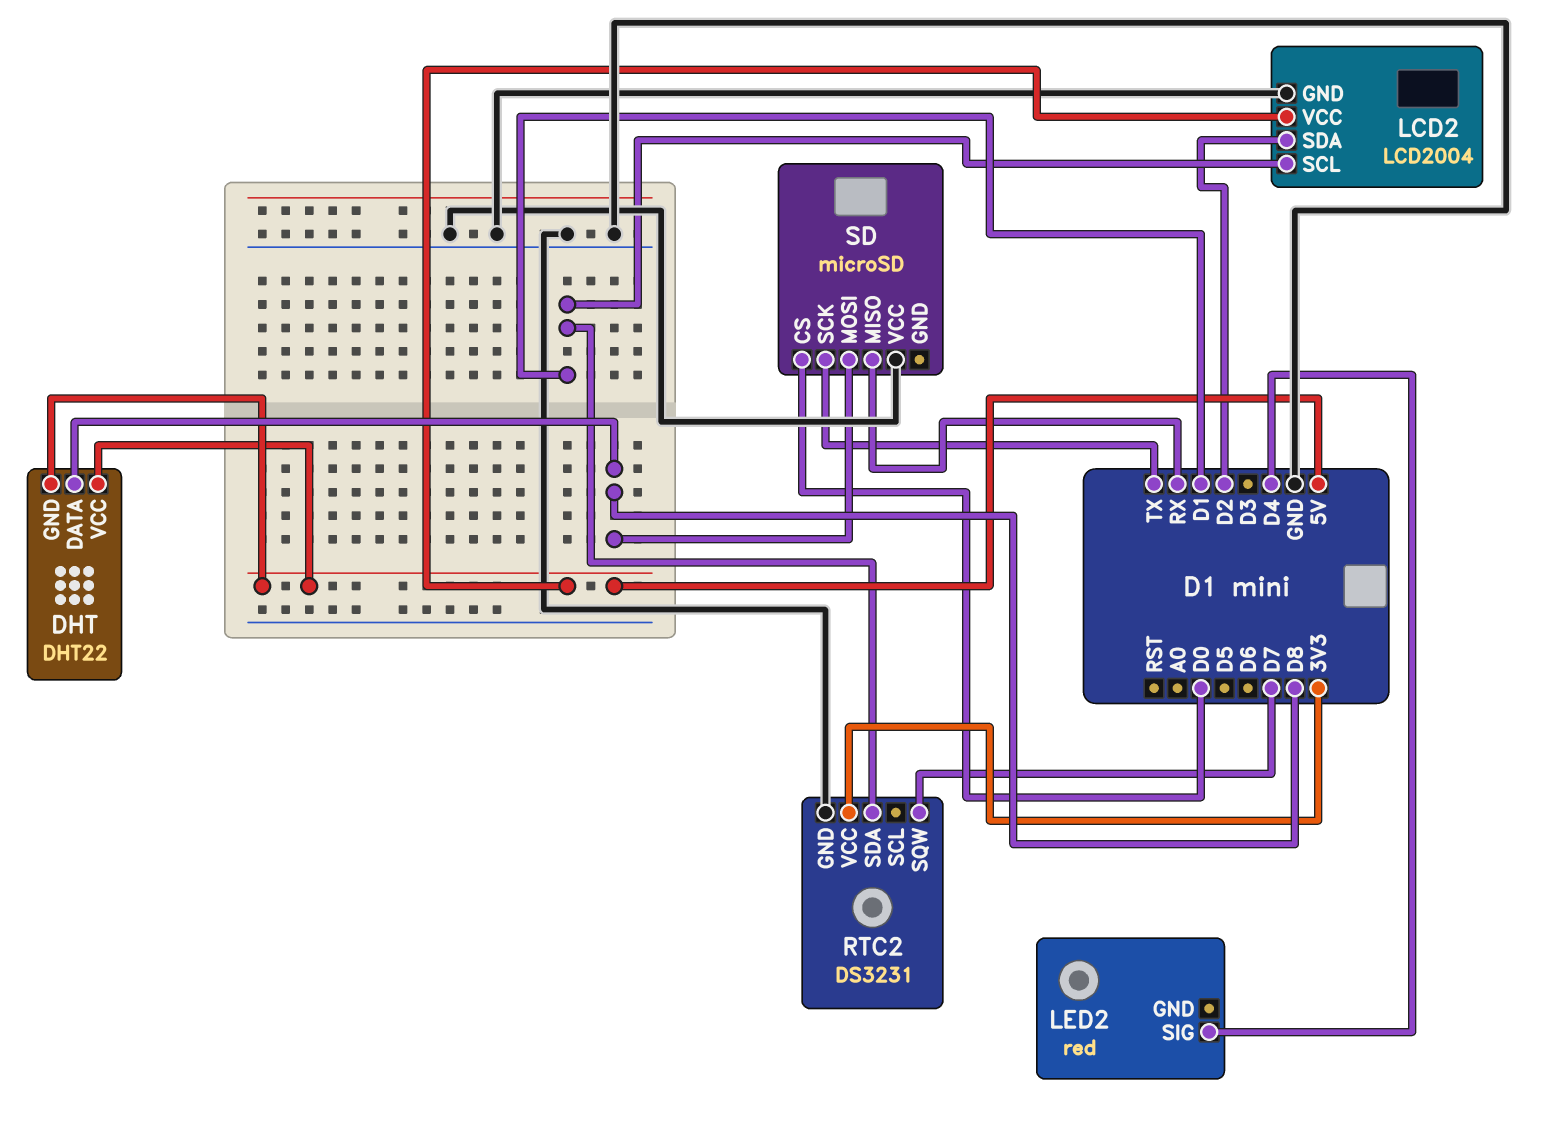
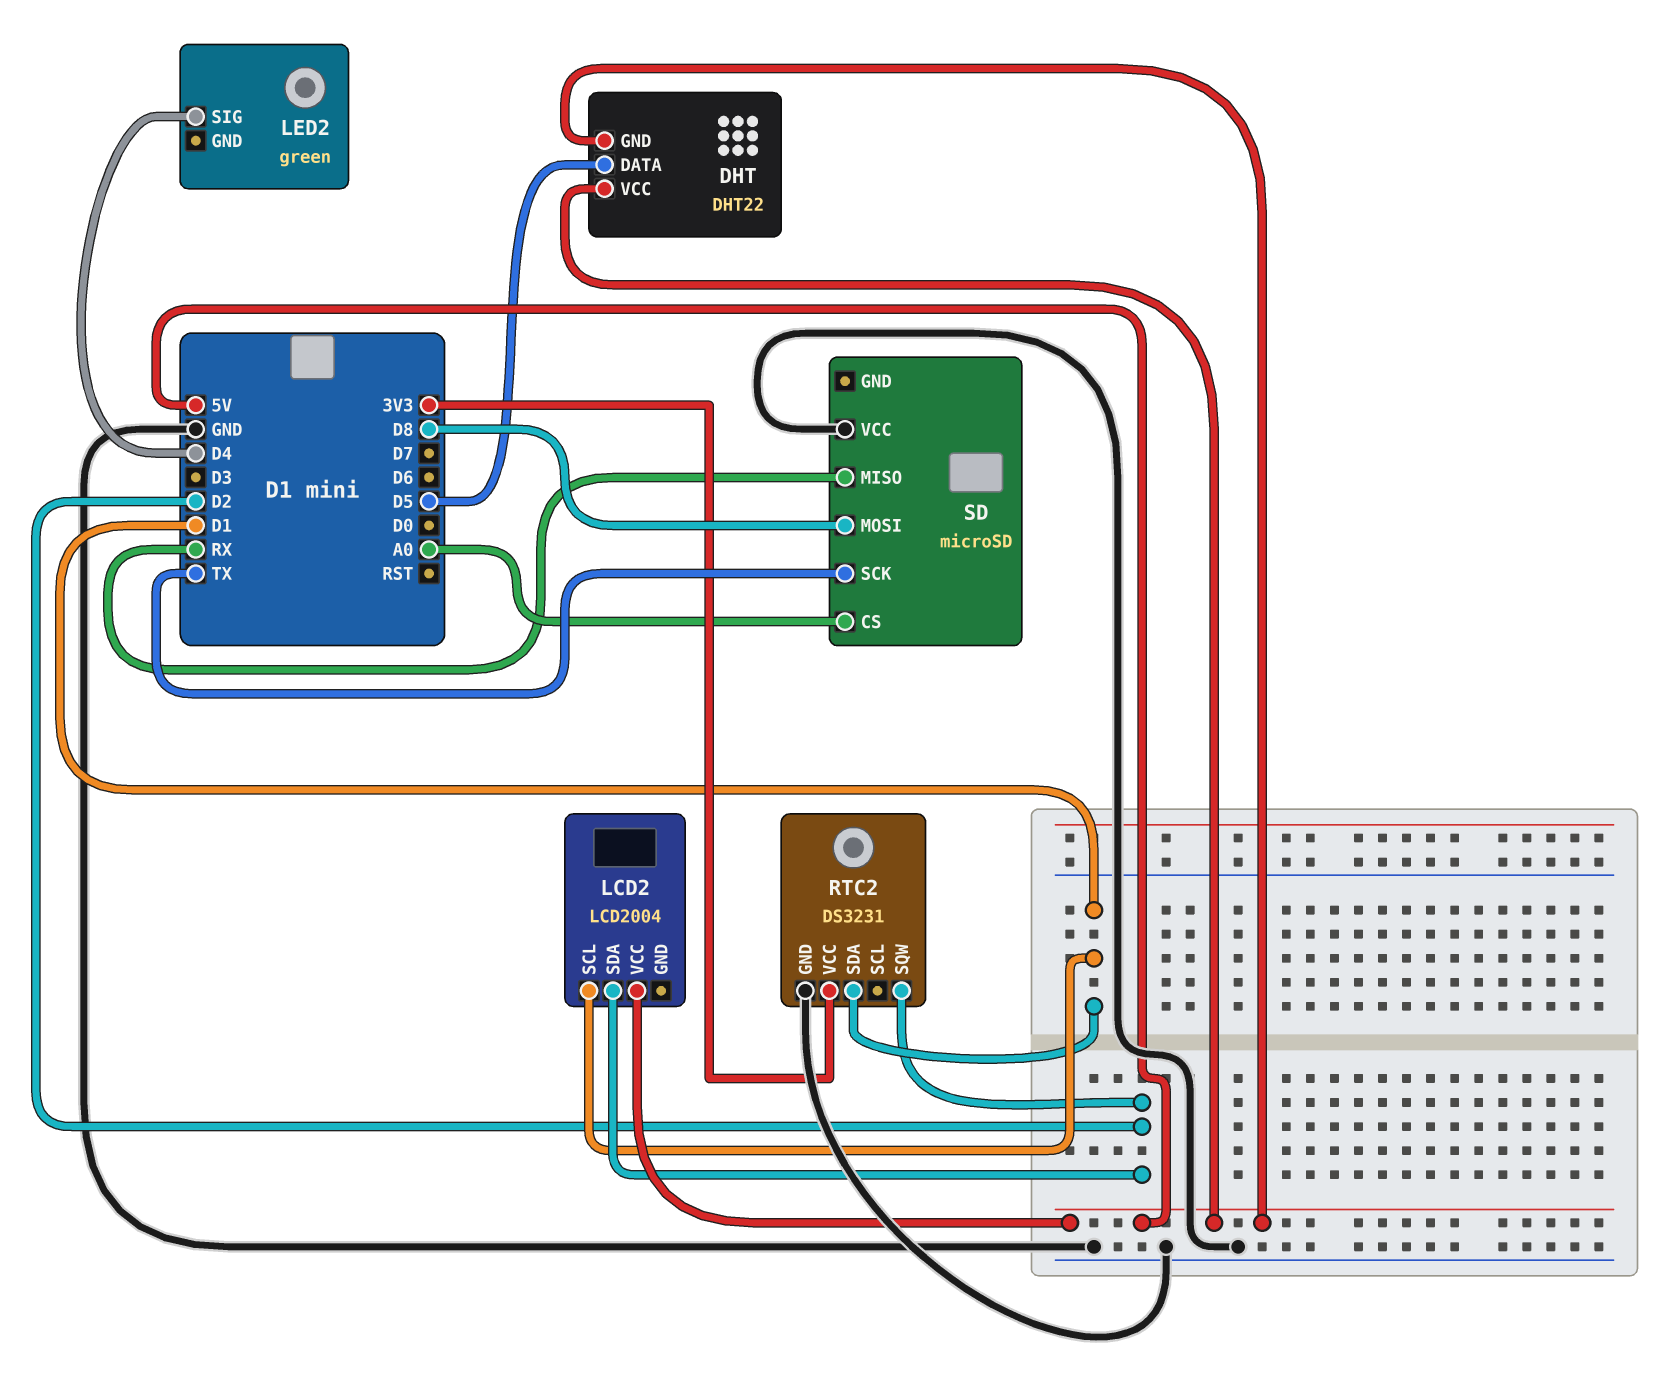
DHT pin DATA: D8 -> D5
LCD2 pin GND: GND -> none
LED2: red -> green
RTC2 pin SQW: D7 -> D2
SD pin CS: D0 -> A0

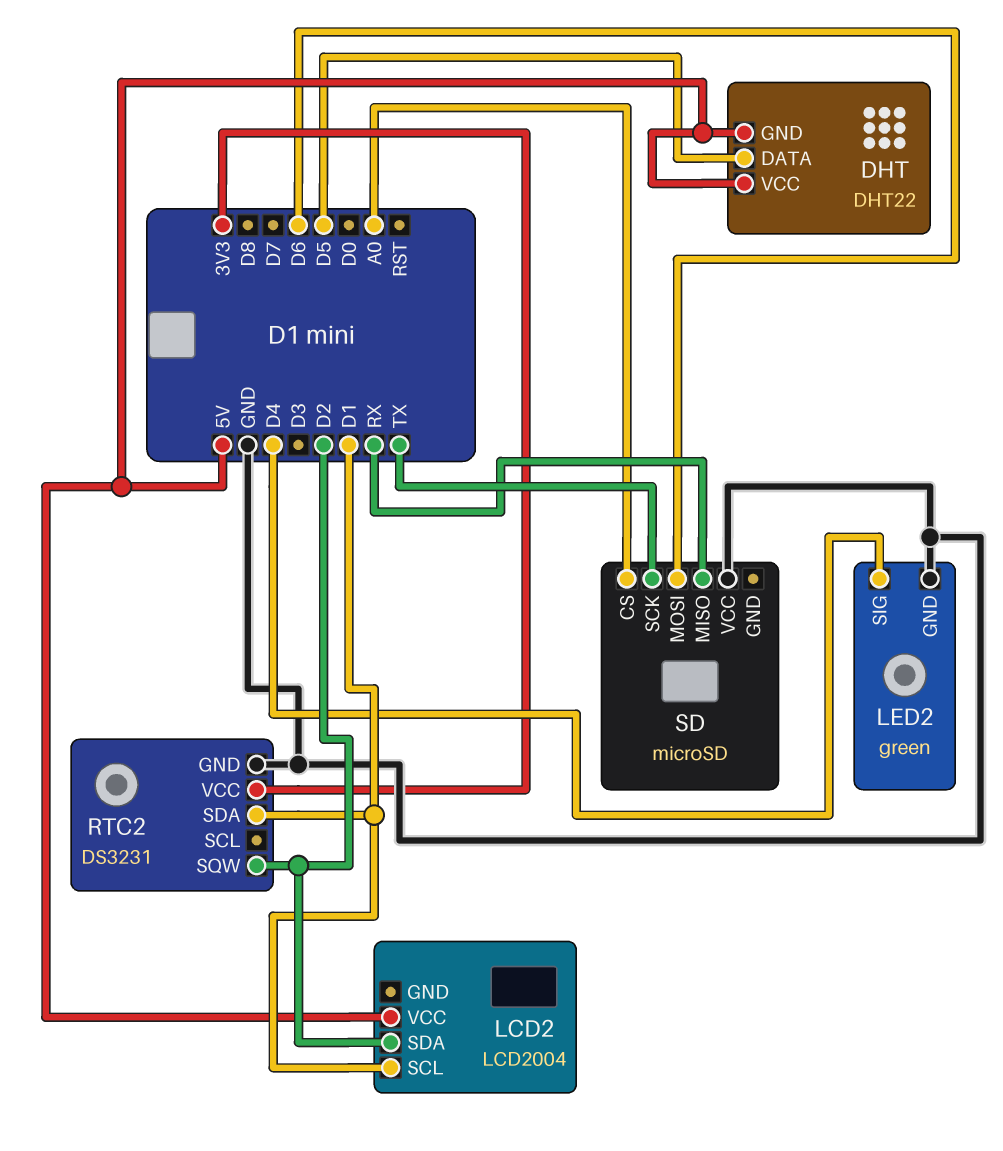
LED2 pin GND: none -> GND
SD pin MOSI: D8 -> D6

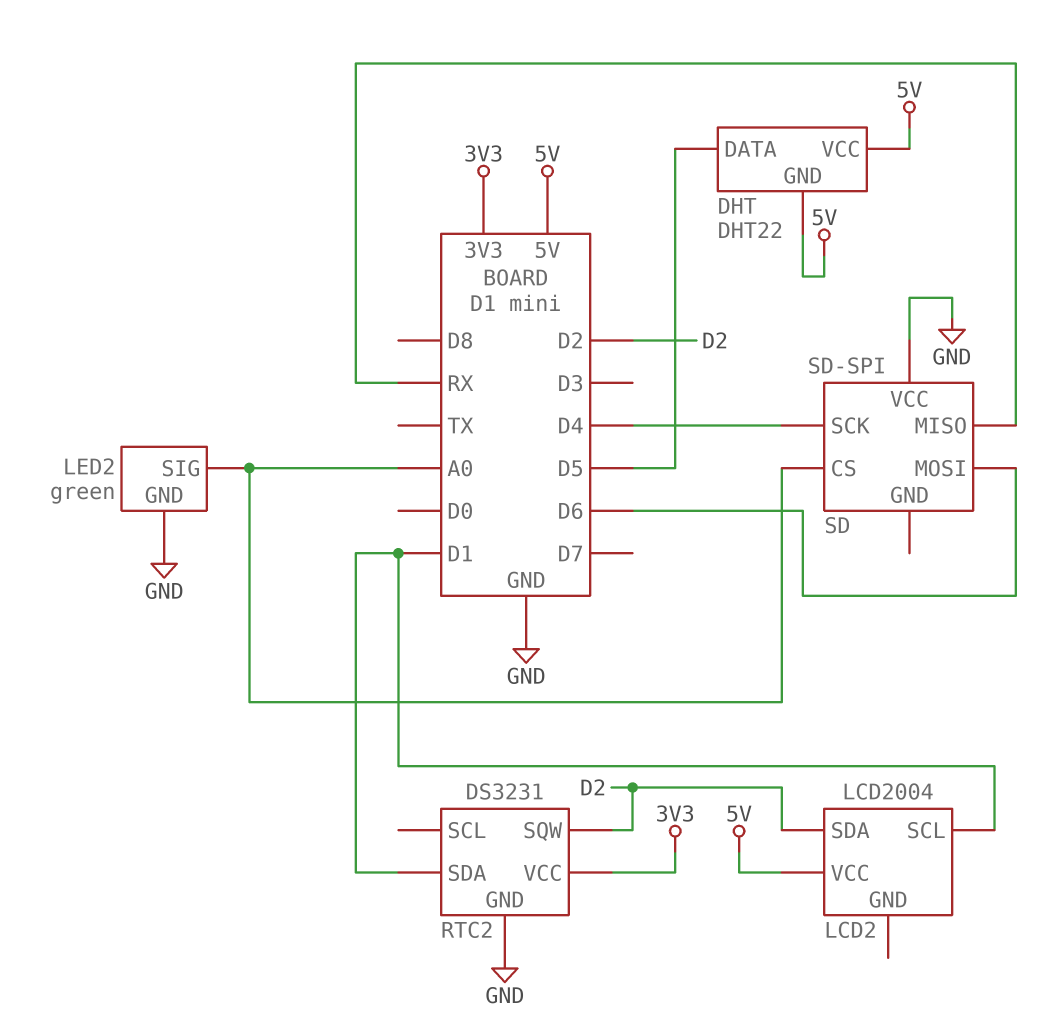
LED2 pin SIG: D4 -> A0
SD: microSD -> SD-SPI
SD pin SCK: TX -> D4

